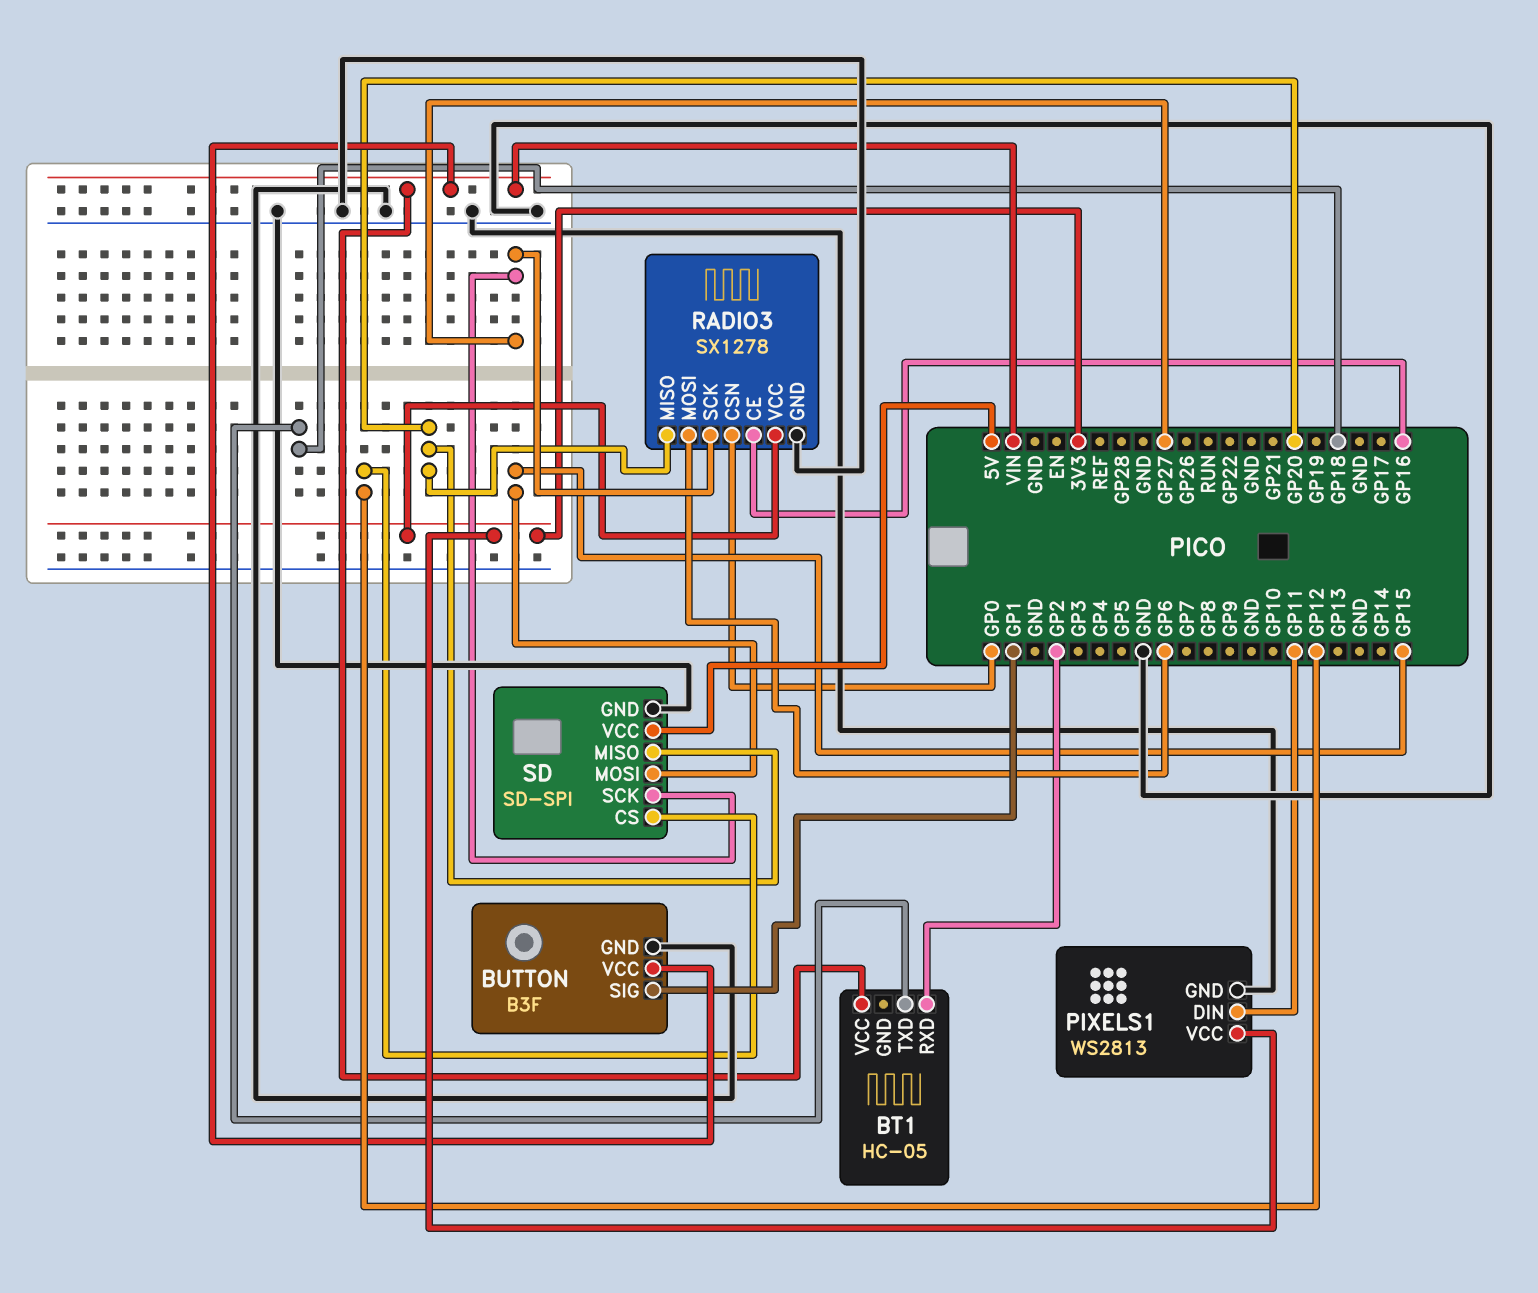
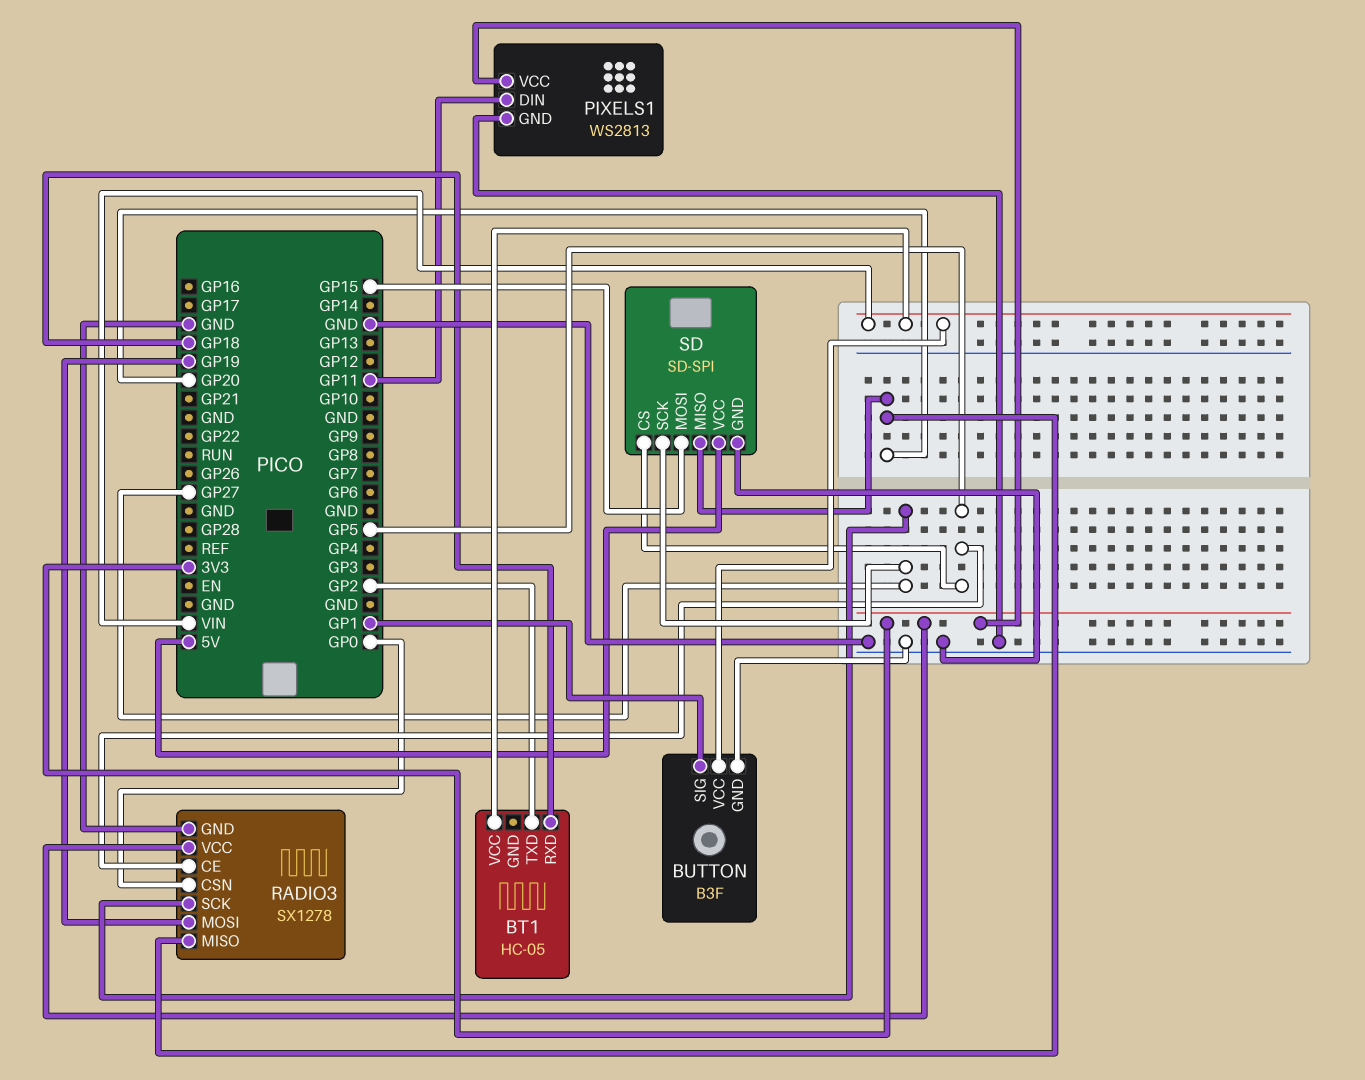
BT1 pin RXD: GP2 -> GP18
BT1 pin TXD: GP18 -> GP2
RADIO3 pin CE: GP16 -> GP5
RADIO3 pin MOSI: GP6 -> GP19
SD pin CS: GP12 -> GP5

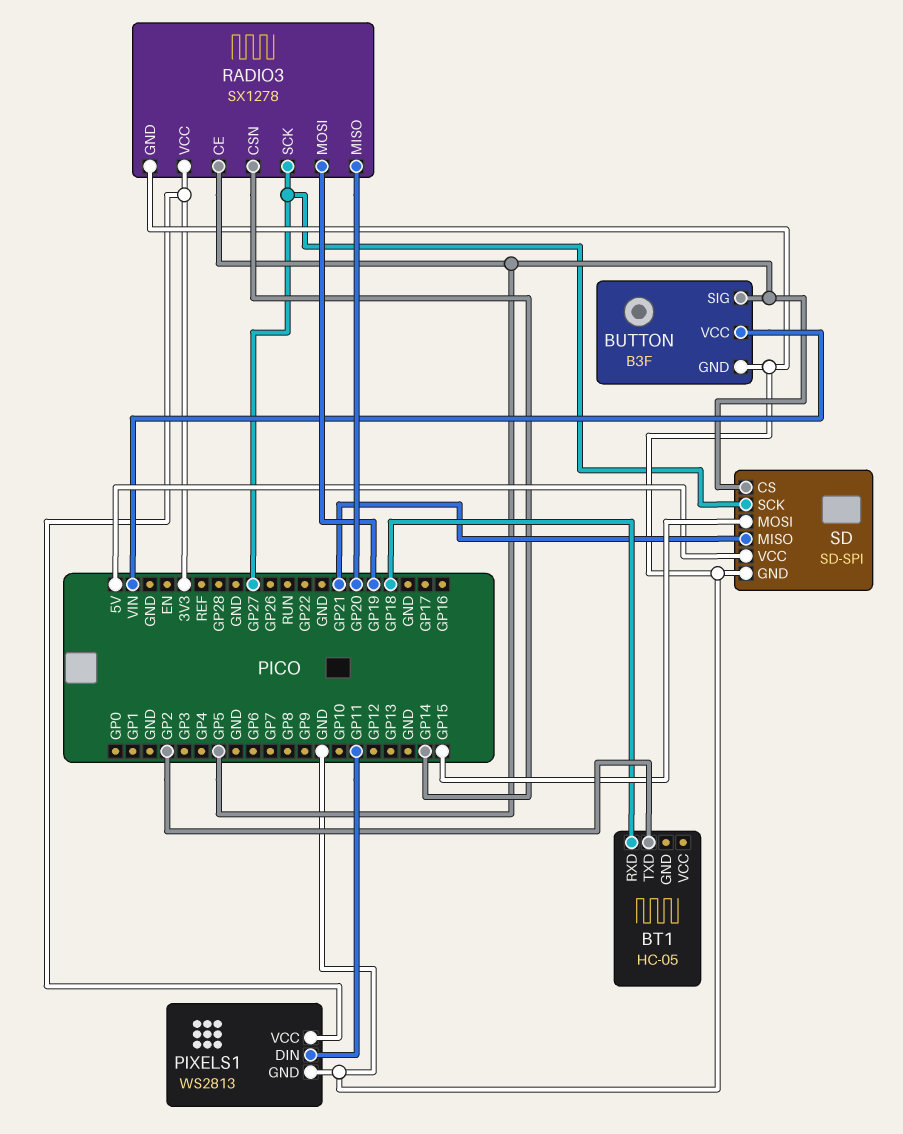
BT1 pin VCC: VIN -> none
BUTTON pin SIG: GP1 -> GP5
RADIO3 pin CSN: GP0 -> GP14
SD pin MISO: GP20 -> GP21

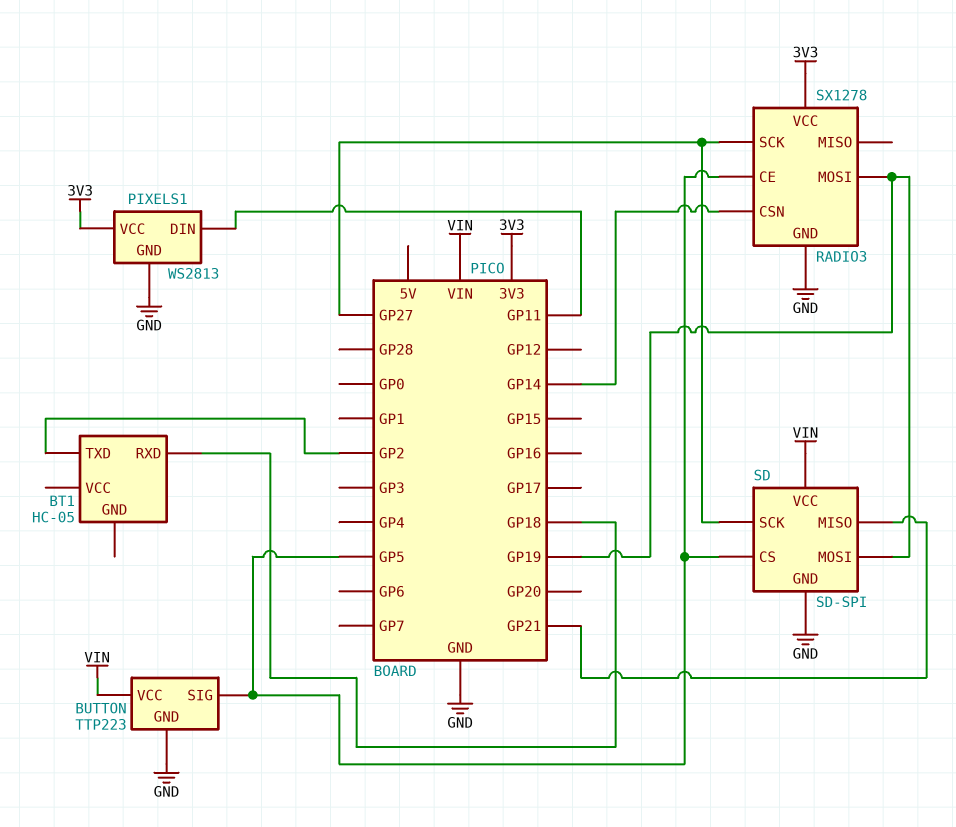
BUTTON: B3F -> TTP223
RADIO3 pin MISO: GP20 -> none
SD pin MOSI: GP15 -> GP19
SD pin VCC: 5V -> VIN

